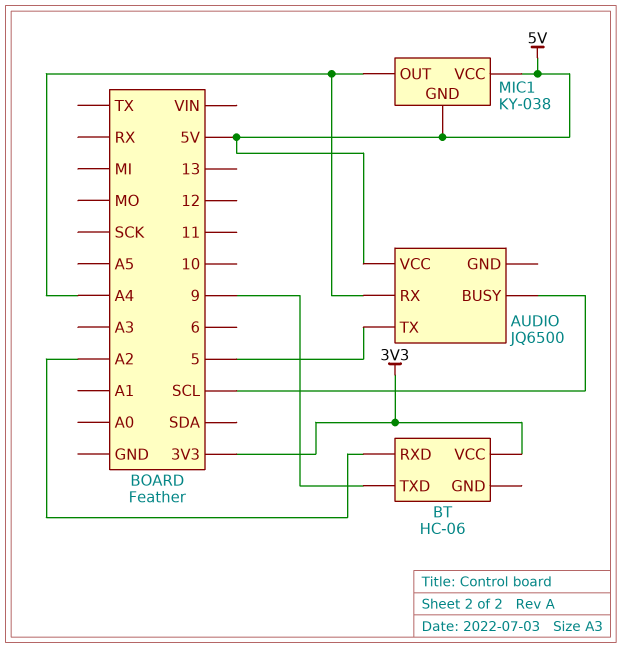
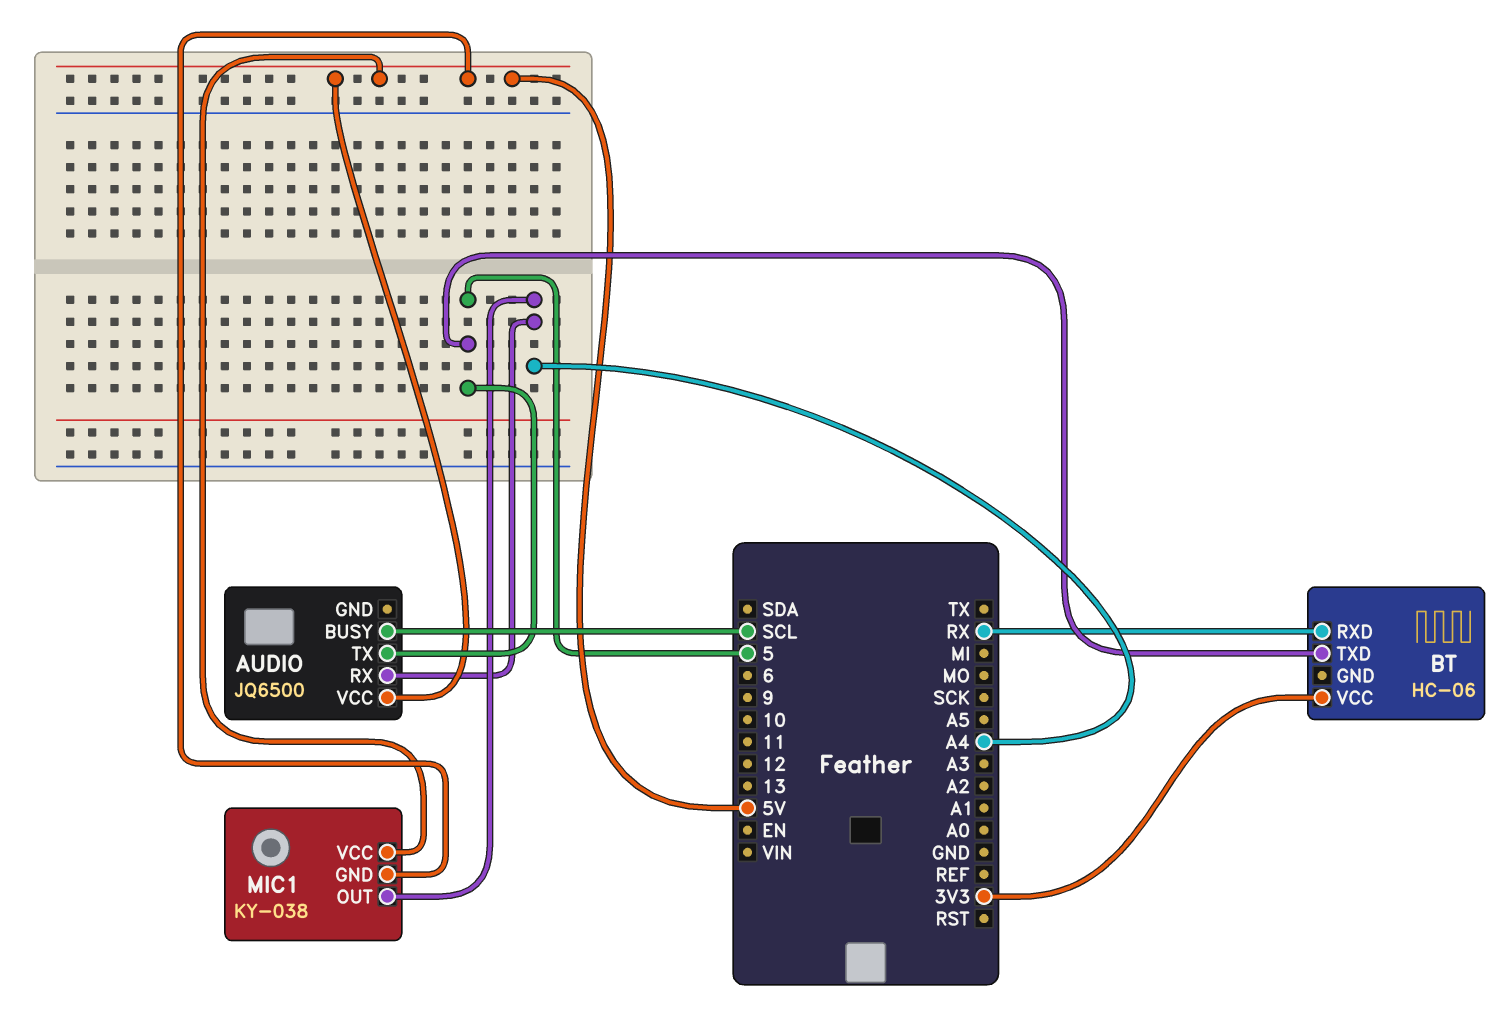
BT pin RXD: A2 -> RX
BT pin TXD: 9 -> 5

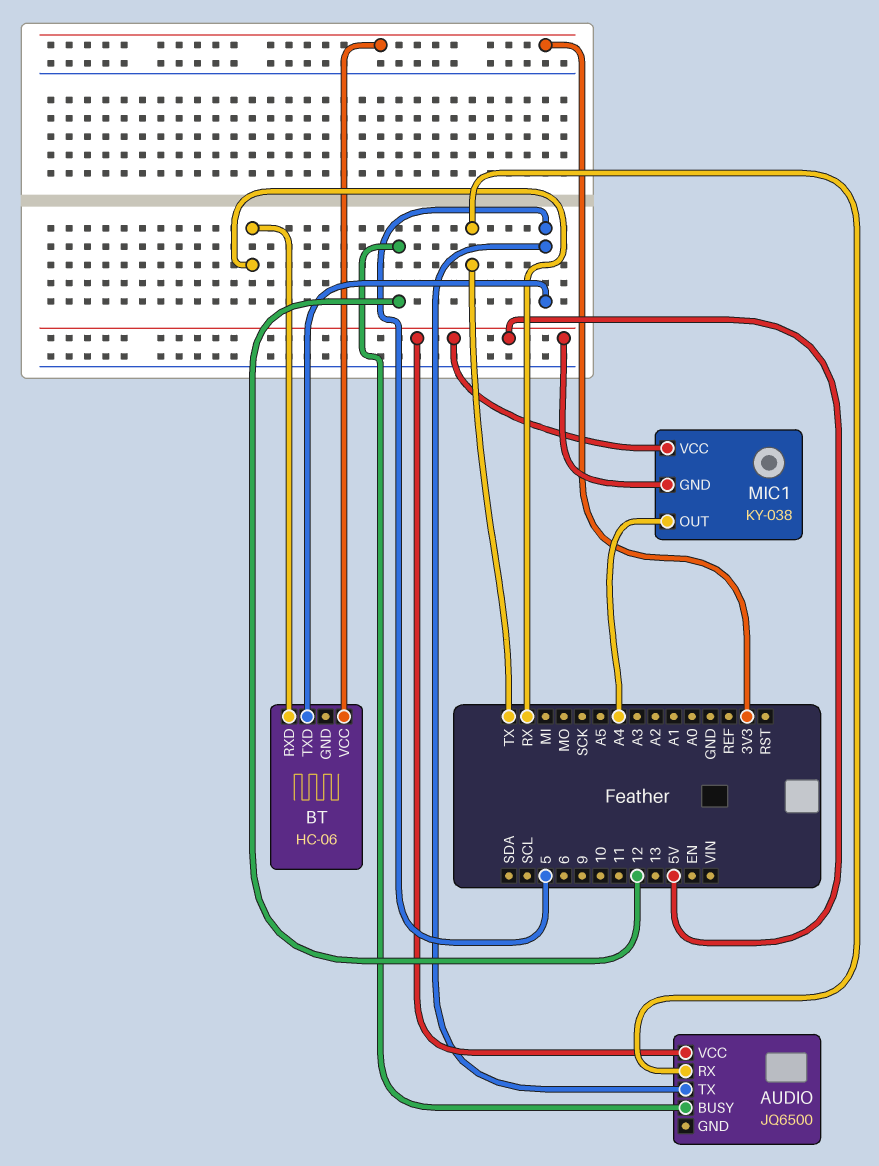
AUDIO pin BUSY: SCL -> 12
AUDIO pin RX: A4 -> TX

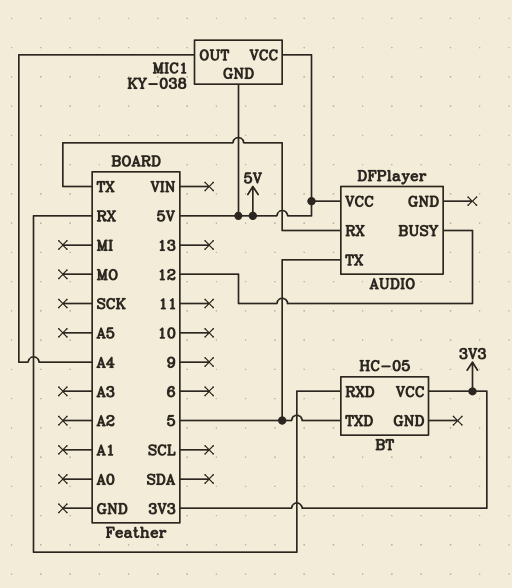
AUDIO: JQ6500 -> DFPlayer
BT: HC-06 -> HC-05

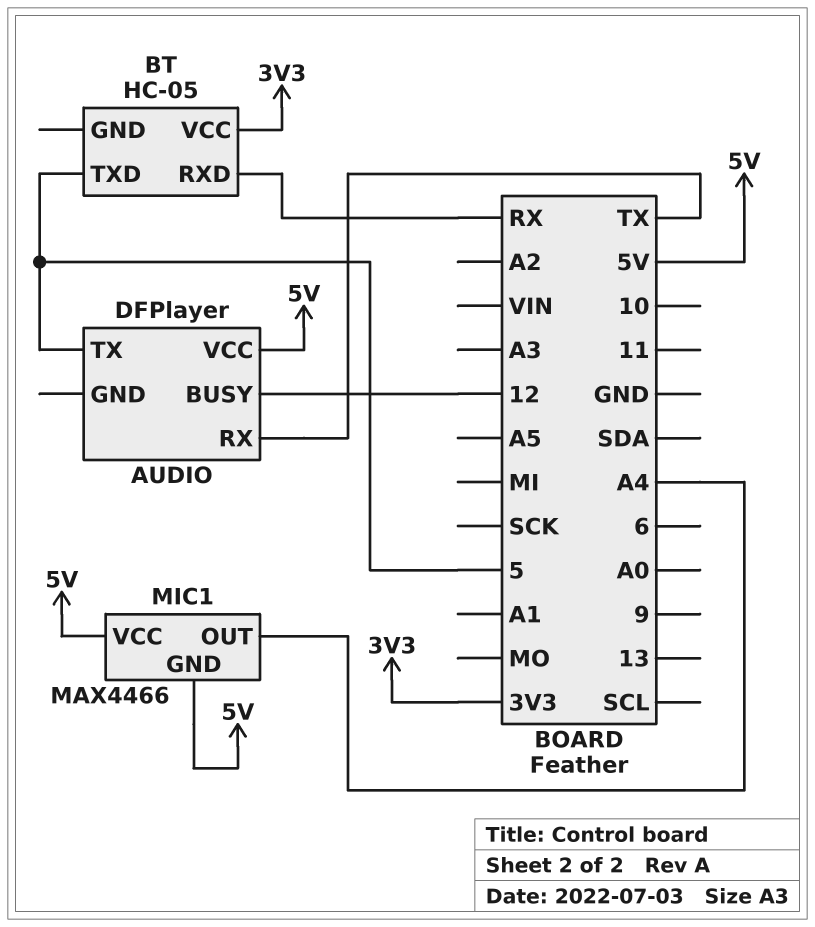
MIC1: KY-038 -> MAX4466

